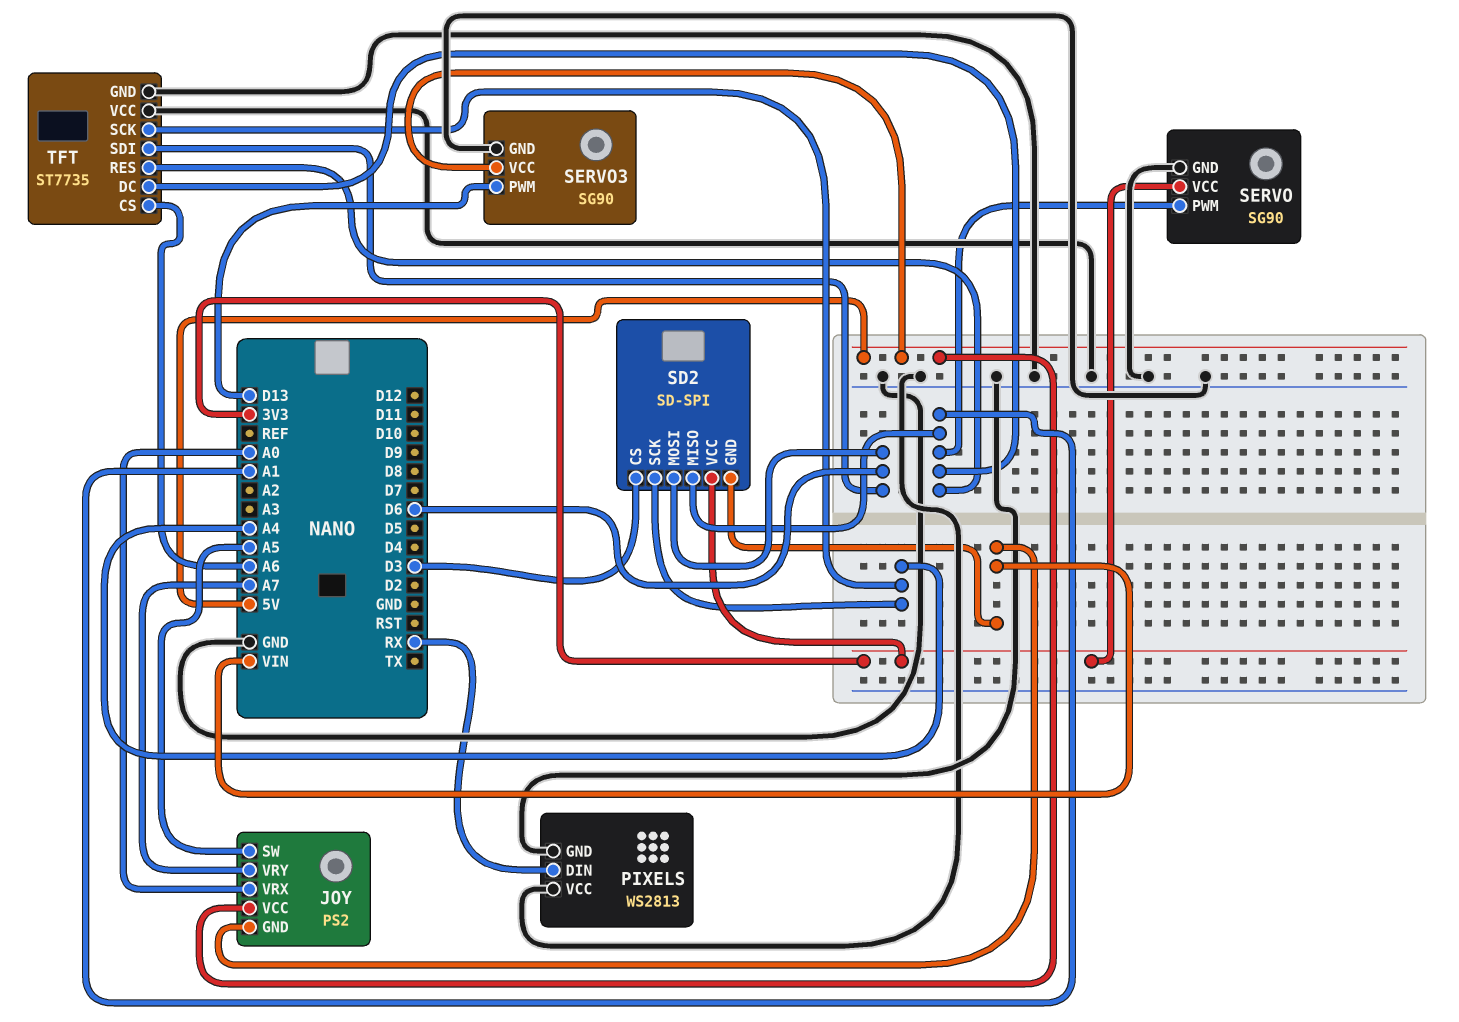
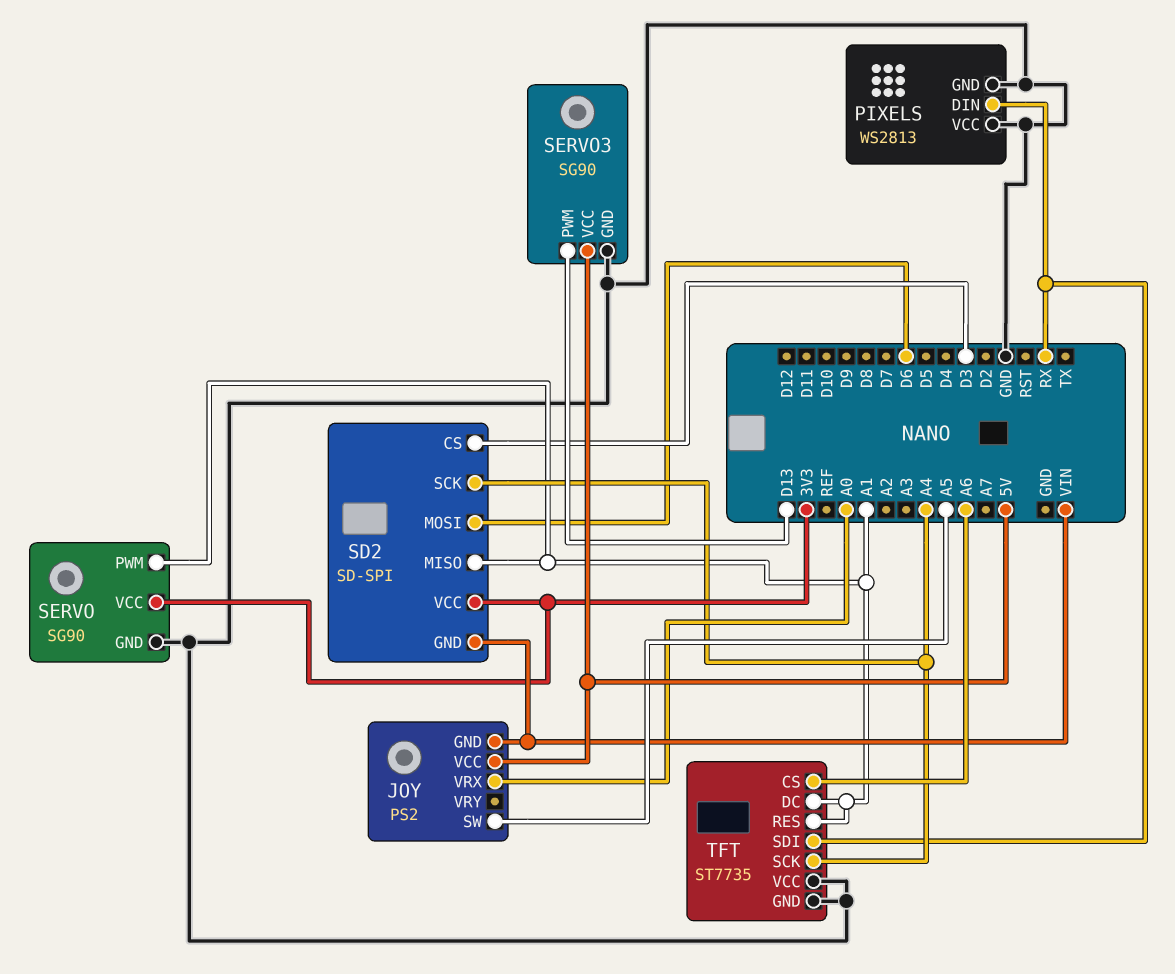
JOY pin VRY: A7 -> none
TFT pin SDI: D6 -> RX

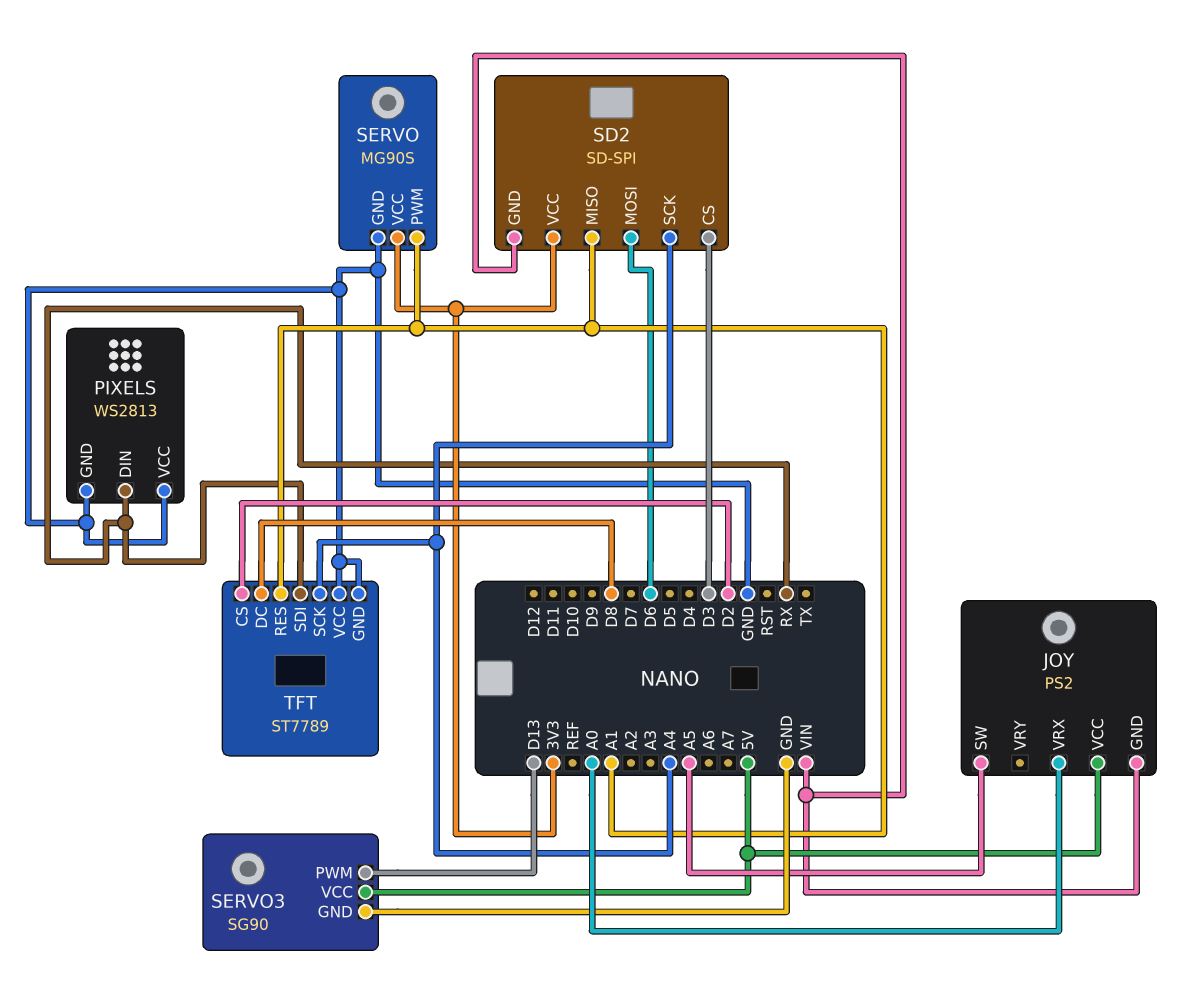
SERVO: SG90 -> MG90S
TFT: ST7735 -> ST7789
TFT pin CS: A6 -> D2
TFT pin DC: A1 -> D8

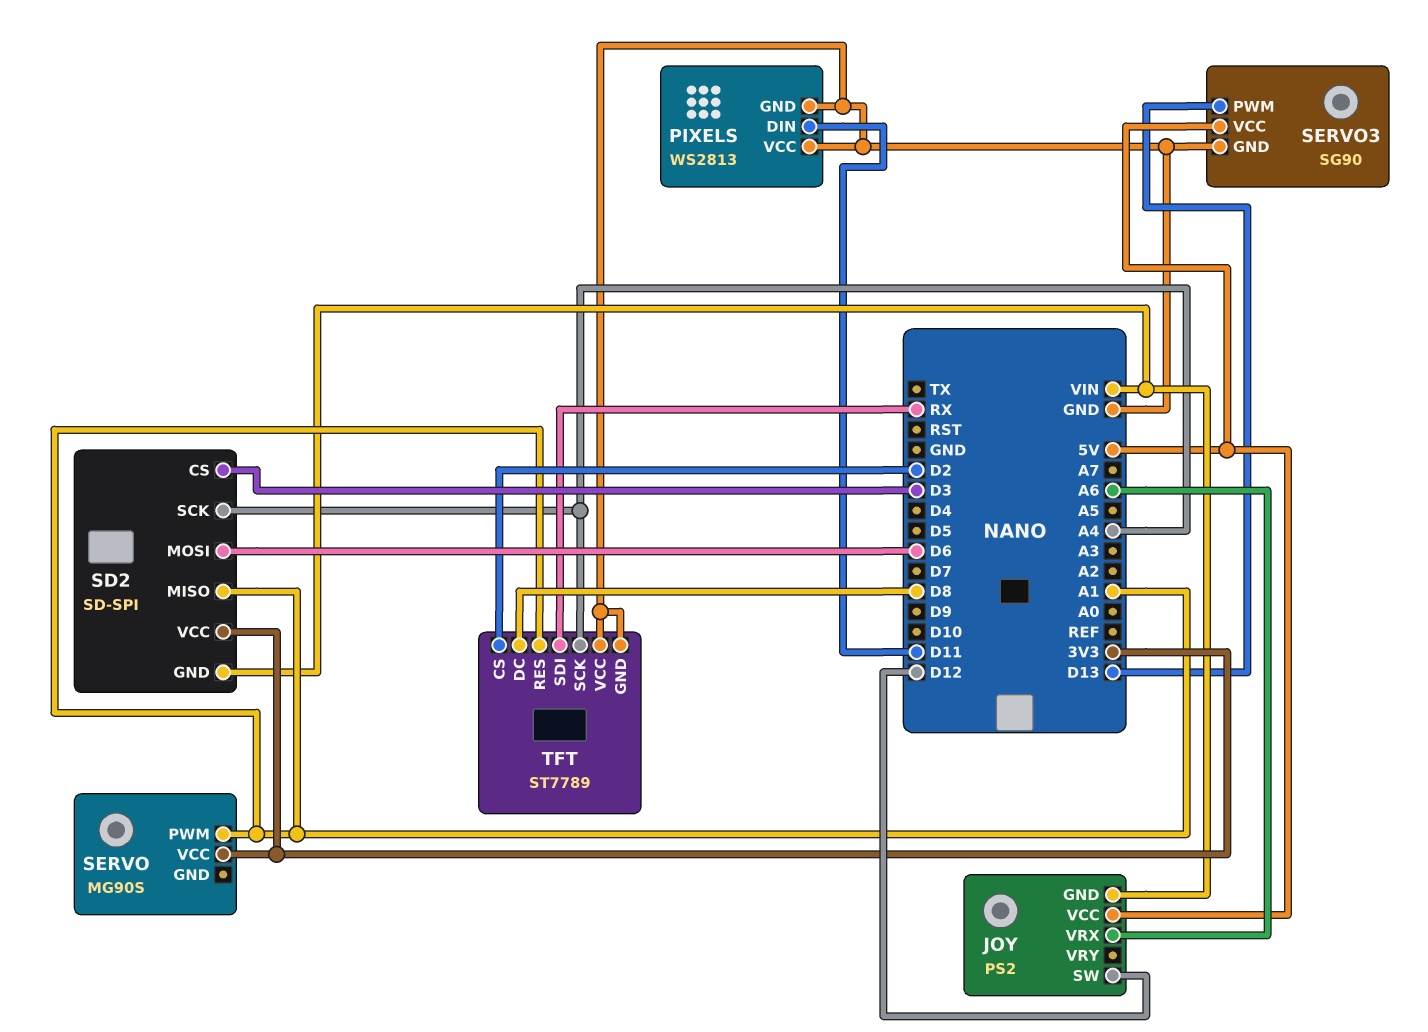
JOY pin SW: A5 -> D12
JOY pin VRX: A0 -> A6
PIXELS pin DIN: RX -> D11
SERVO pin GND: GND -> none

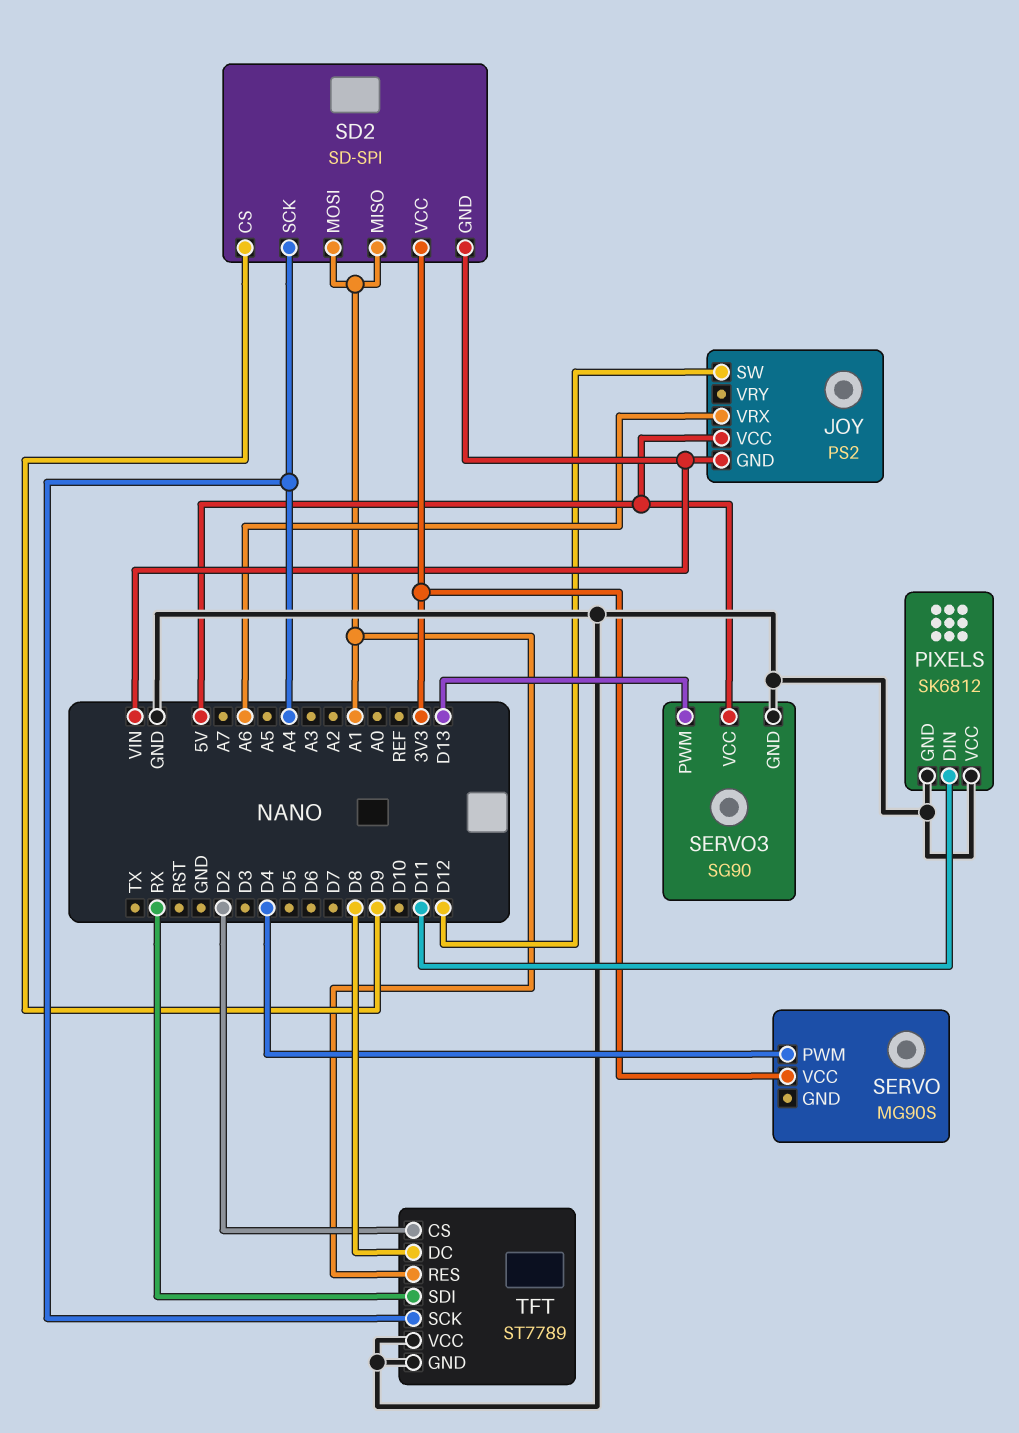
PIXELS: WS2813 -> SK6812
SD2 pin CS: D3 -> D9
SD2 pin MOSI: D6 -> A1
SERVO pin PWM: A1 -> D4

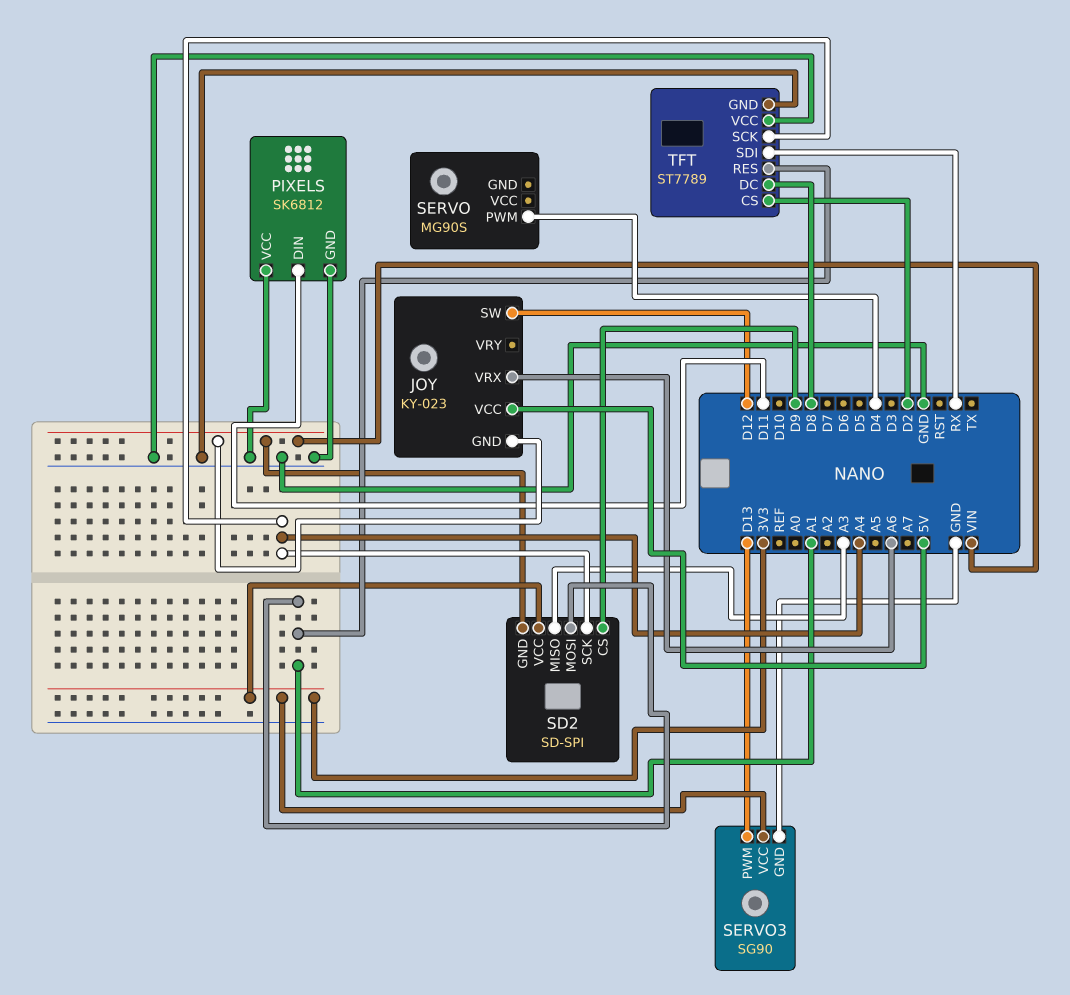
JOY: PS2 -> KY-023
SD2 pin MISO: A1 -> A3
SERVO pin VCC: 3V3 -> none
SERVO3 pin VCC: 5V -> 3V3

